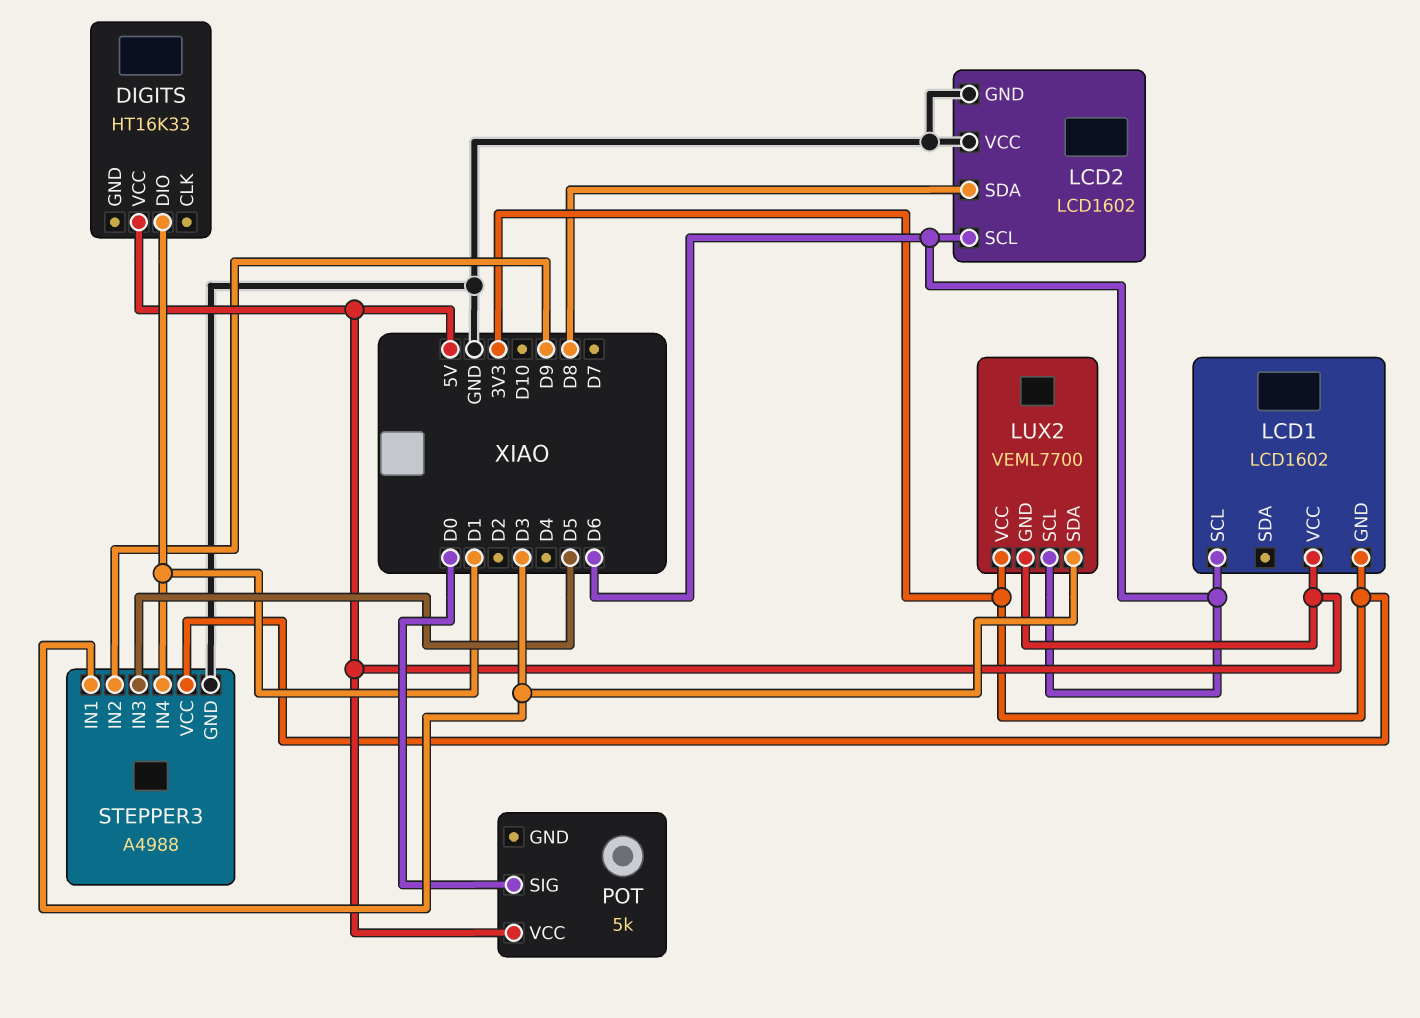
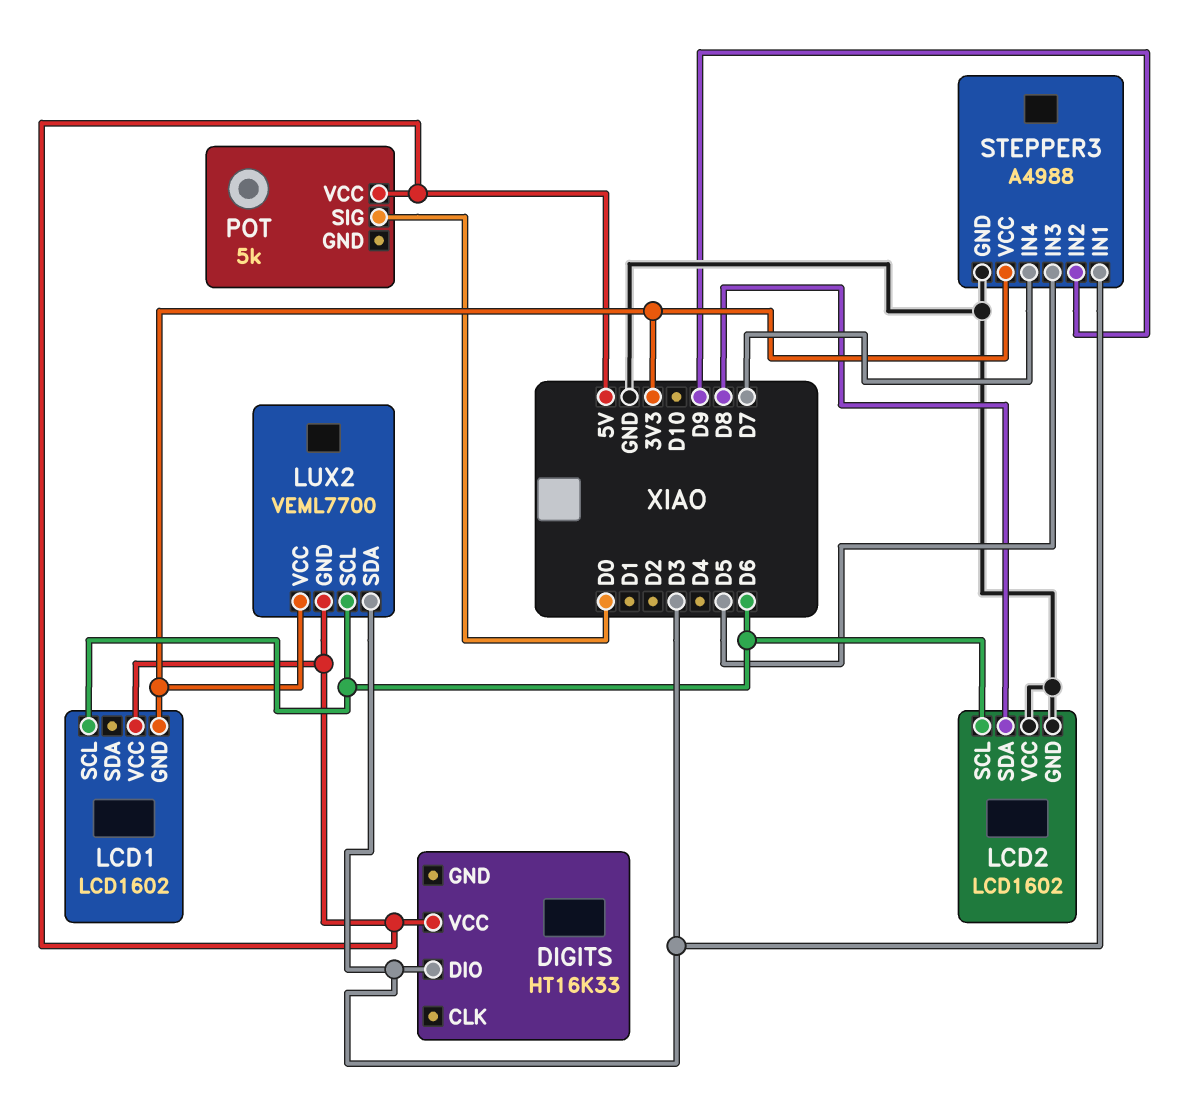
DIGITS pin DIO: D1 -> D3
STEPPER3 pin IN4: D1 -> D7

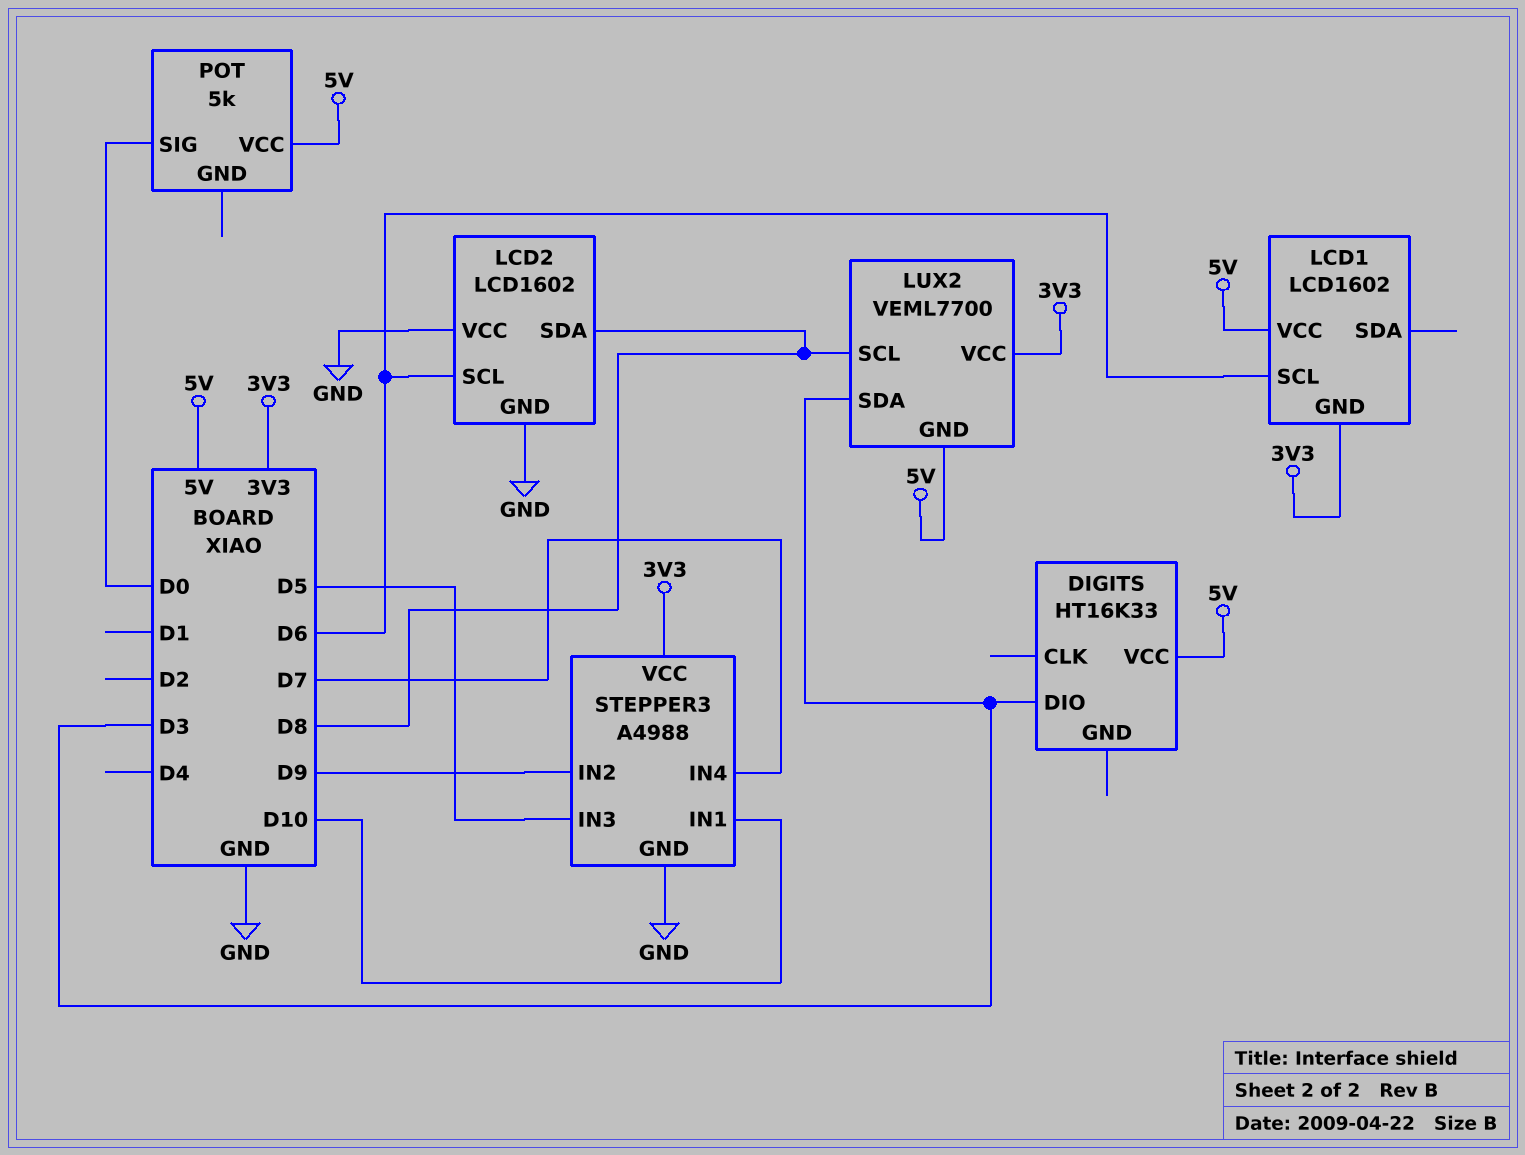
LUX2 pin SCL: D6 -> D8
STEPPER3 pin IN1: D3 -> D10

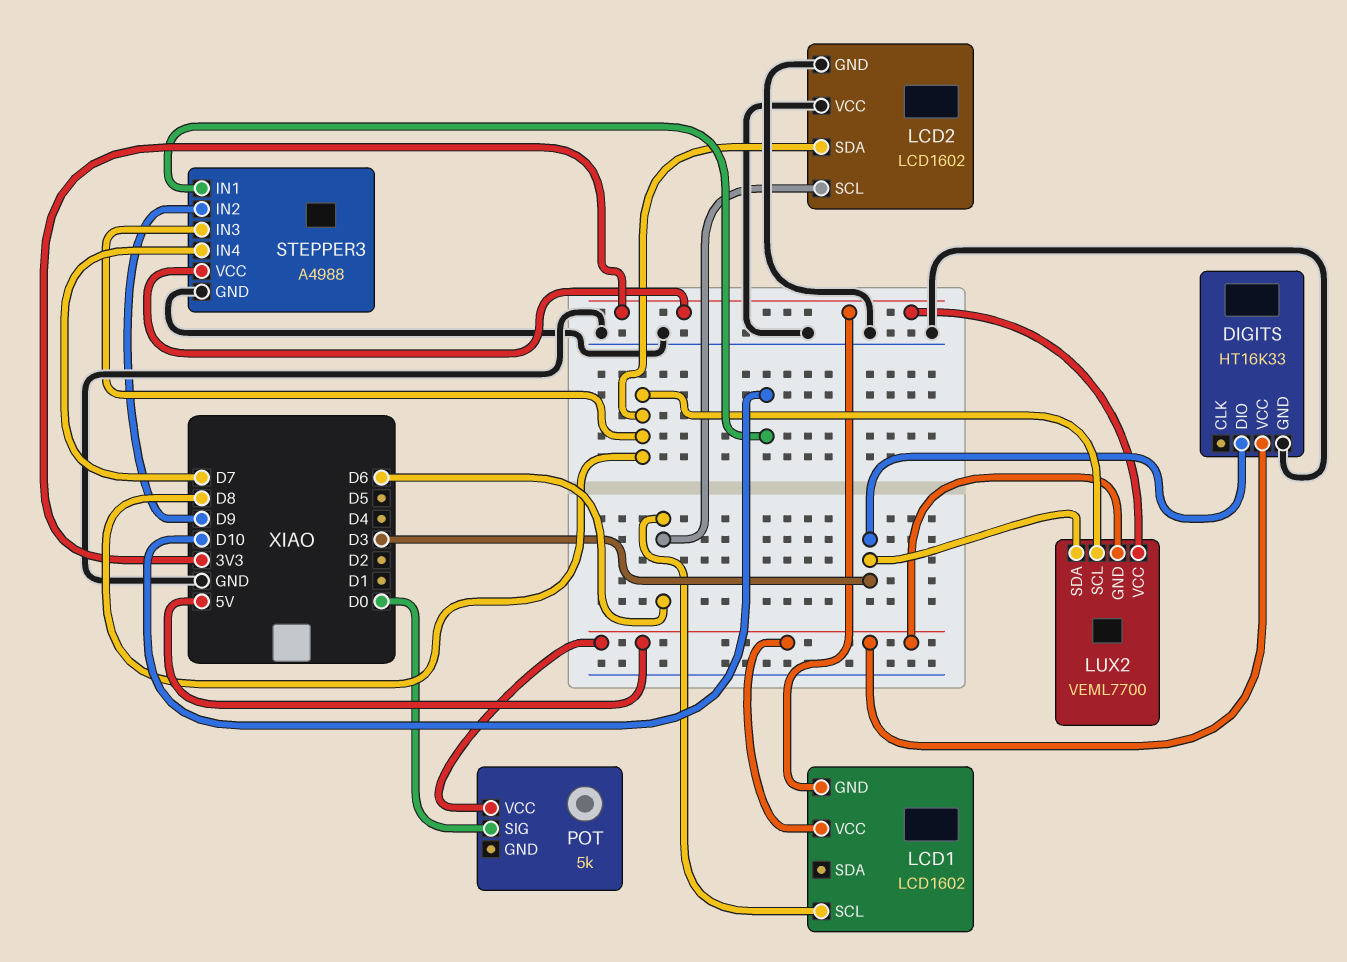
DIGITS pin GND: none -> GND
STEPPER3 pin IN3: D5 -> D8

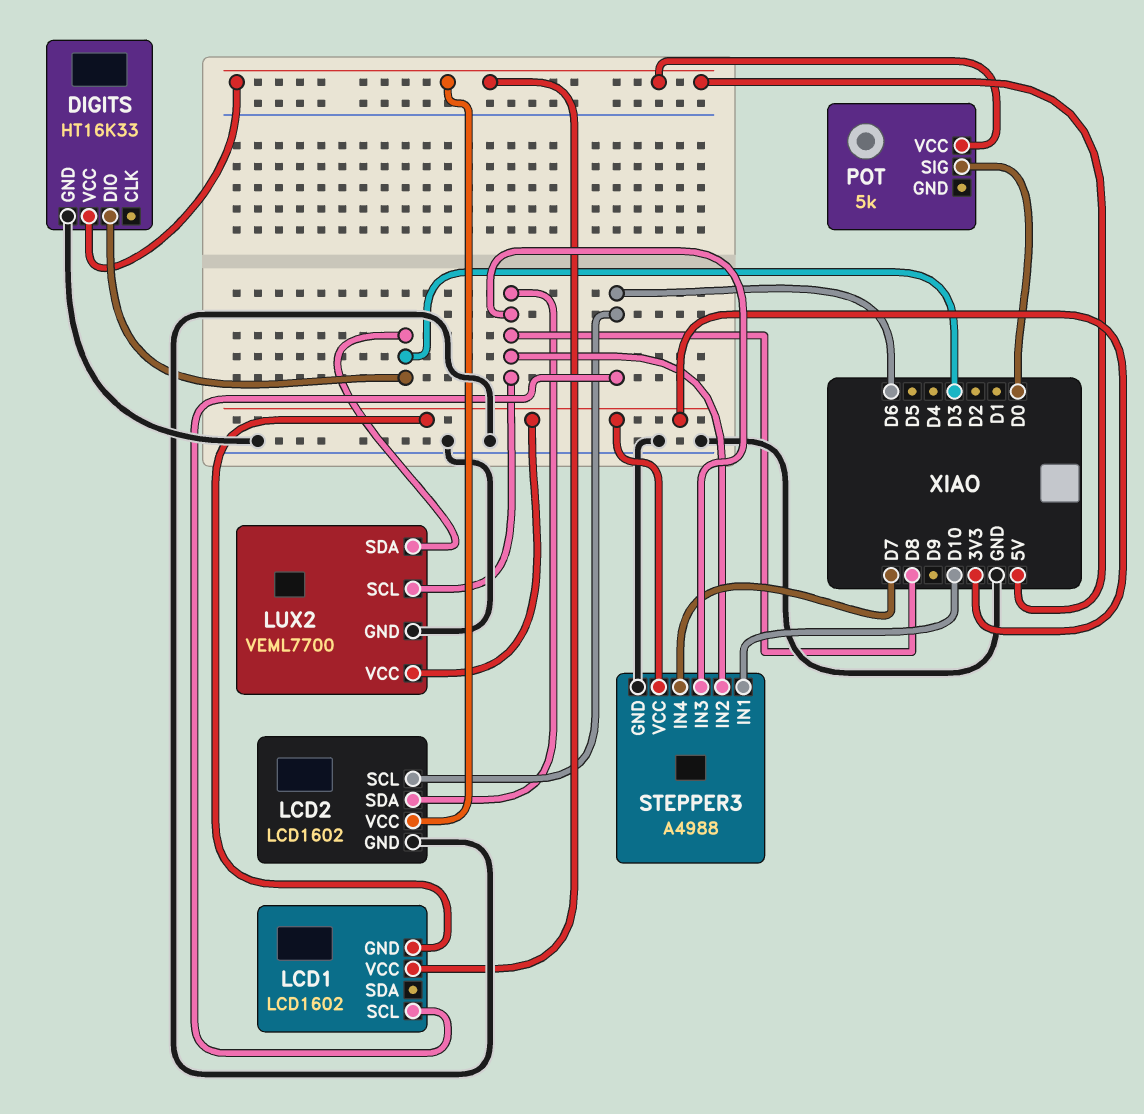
LCD2 pin VCC: GND -> 5V
LUX2 pin GND: 5V -> GND
STEPPER3 pin IN2: D9 -> D8

